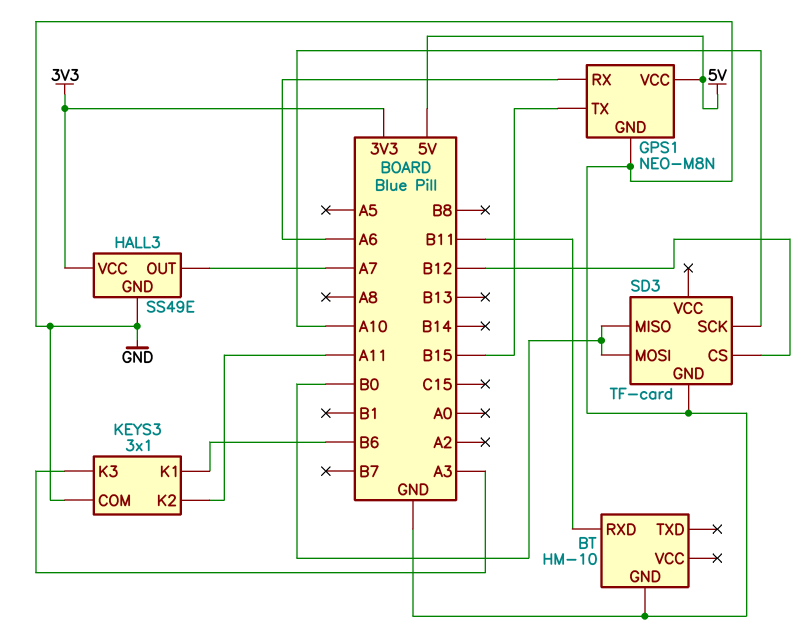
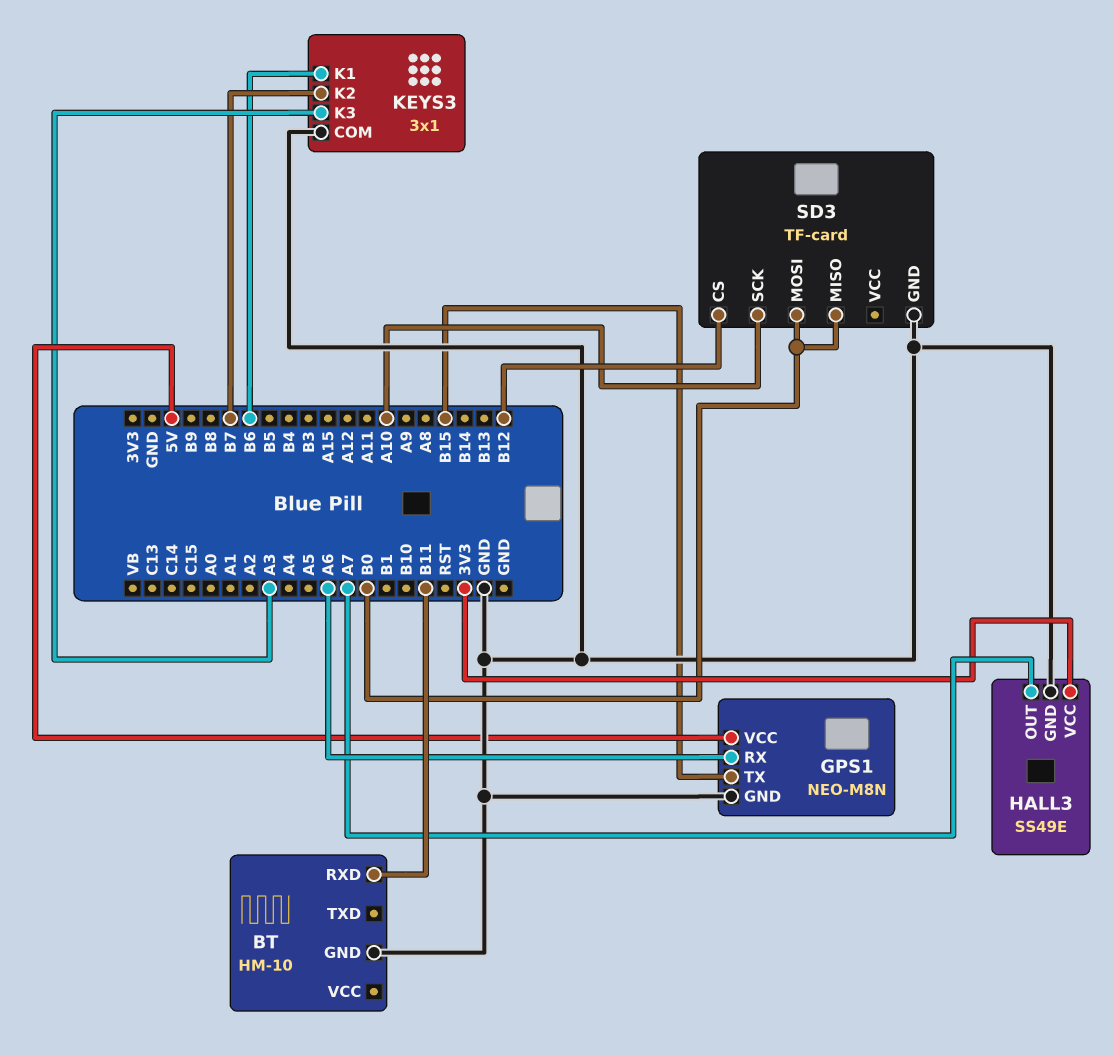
KEYS3 pin K2: A11 -> B7

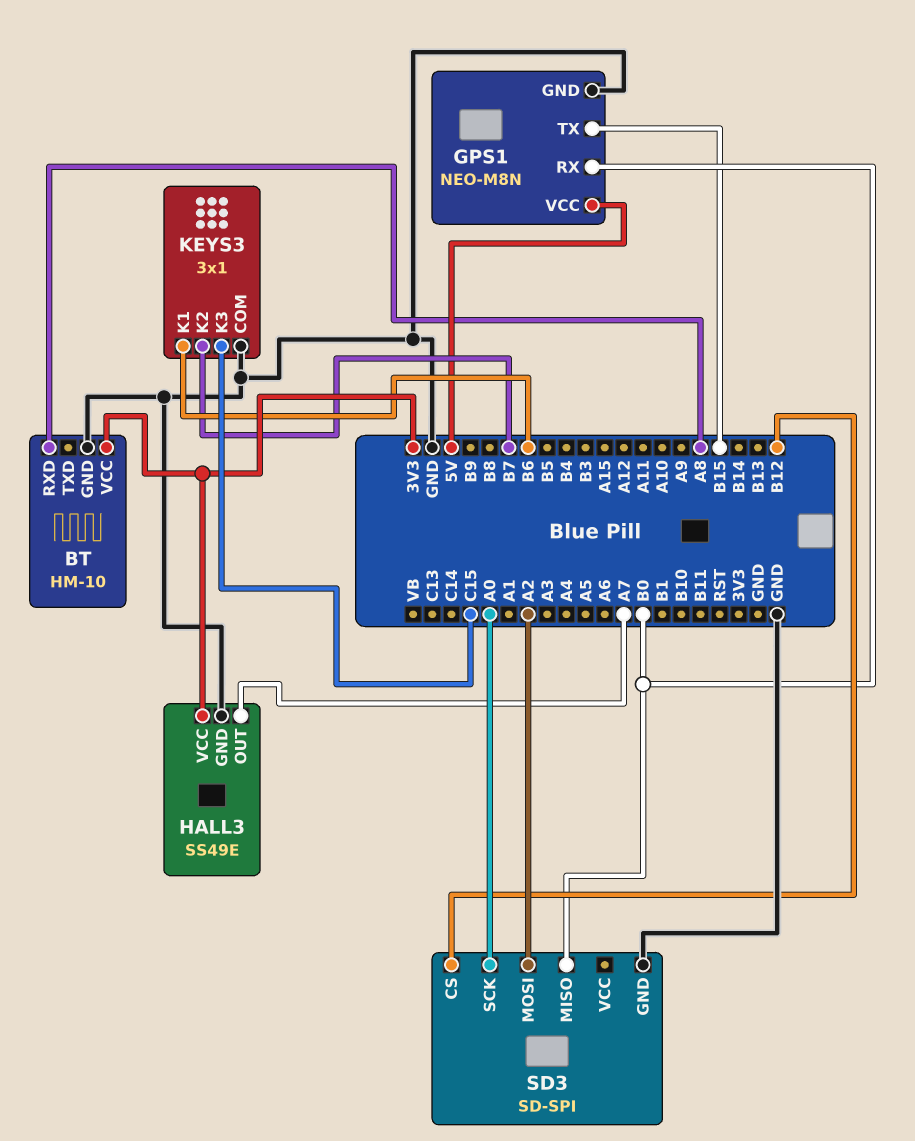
BT pin RXD: B11 -> A8
BT pin VCC: none -> 3V3
GPS1 pin RX: A6 -> B0
KEYS3 pin K3: A3 -> C15
SD3: TF-card -> SD-SPI
SD3 pin MOSI: B0 -> A2
SD3 pin SCK: A10 -> A0

